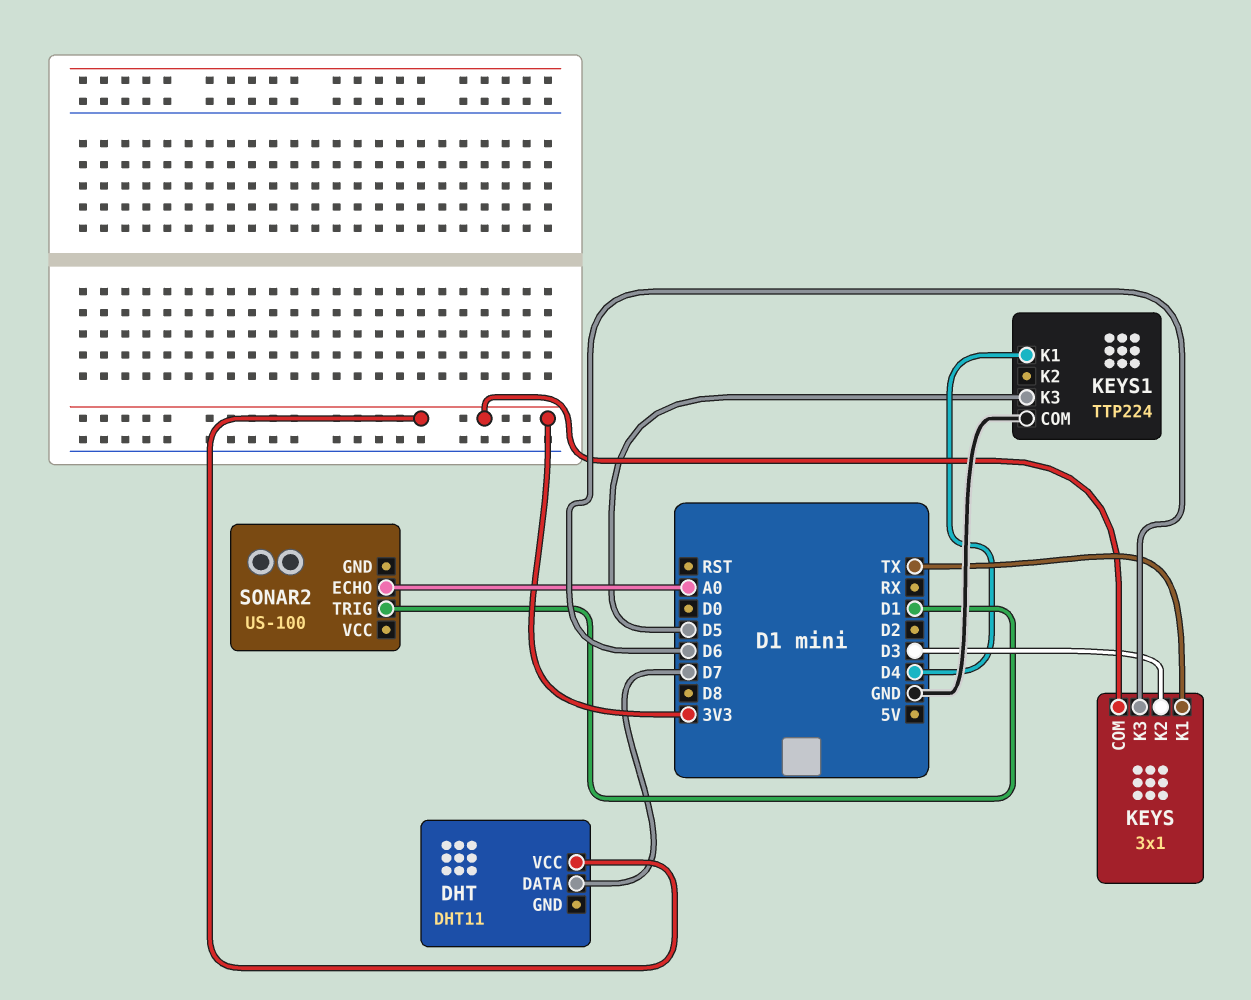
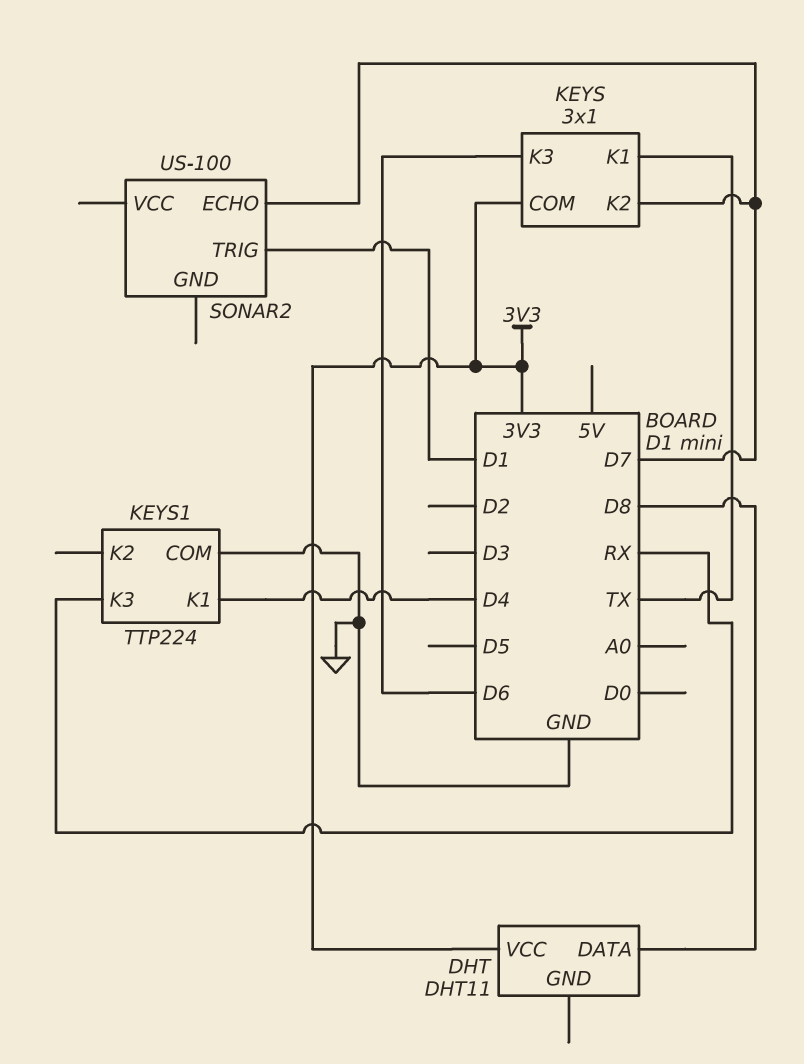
DHT pin DATA: D7 -> D8
KEYS pin K2: D3 -> D7
KEYS1 pin K3: D5 -> RX
SONAR2 pin ECHO: A0 -> D7

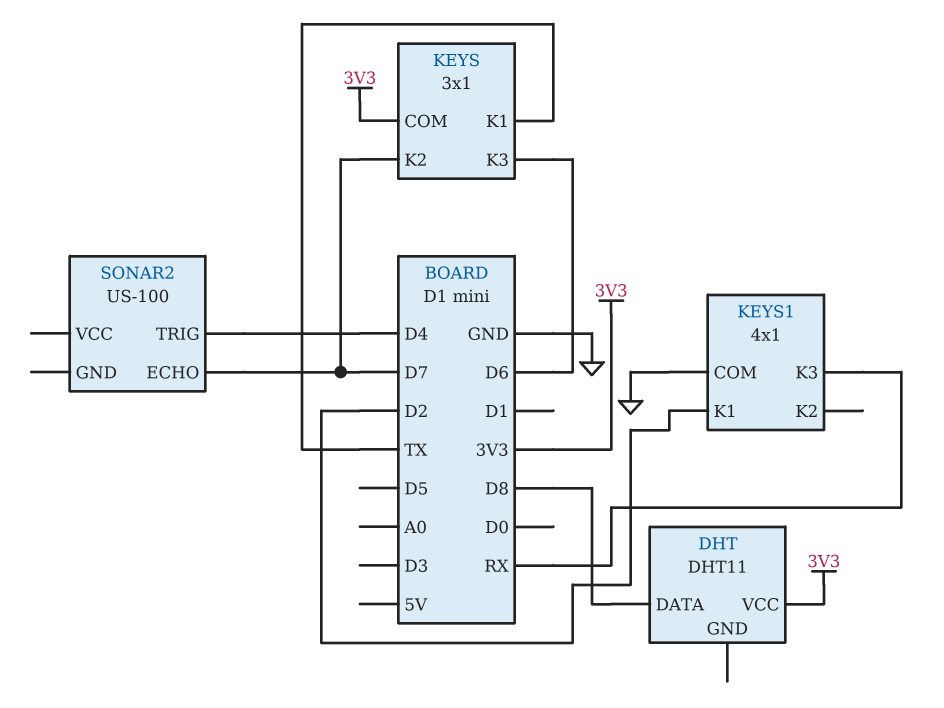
KEYS1: TTP224 -> 4x1
KEYS1 pin K1: D4 -> D2
SONAR2 pin TRIG: D1 -> D4

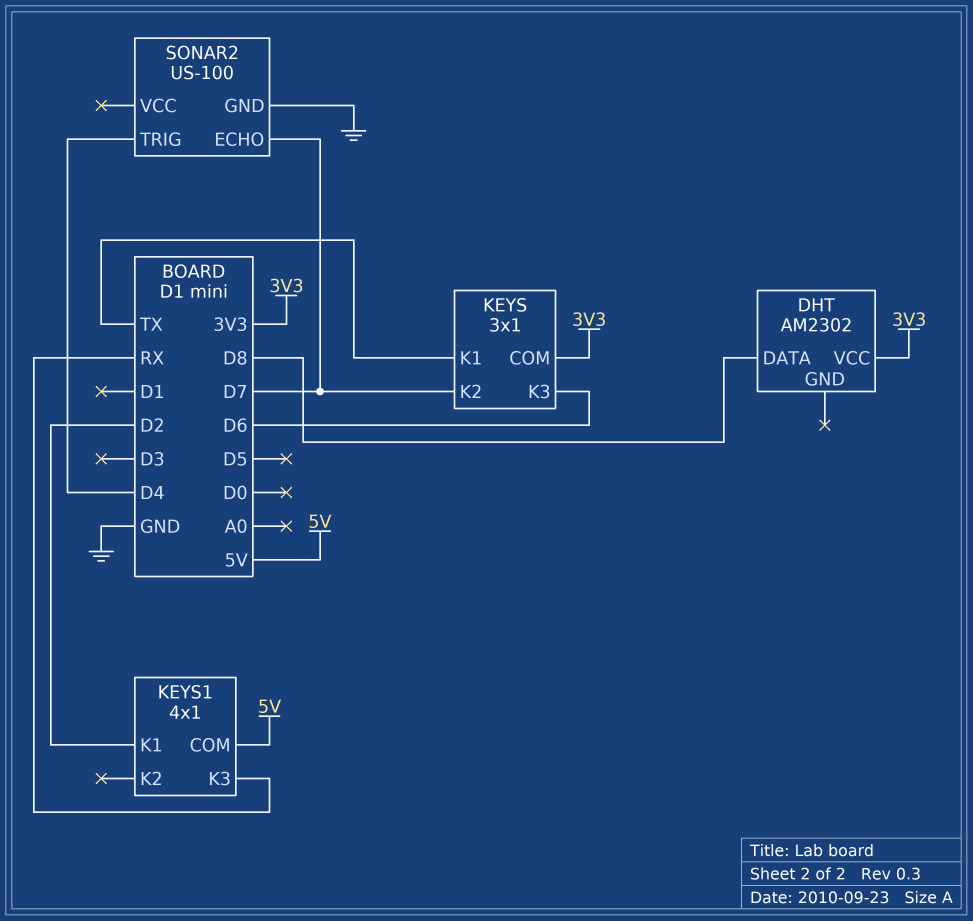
DHT: DHT11 -> AM2302
KEYS1 pin COM: GND -> 5V
SONAR2 pin GND: none -> GND

